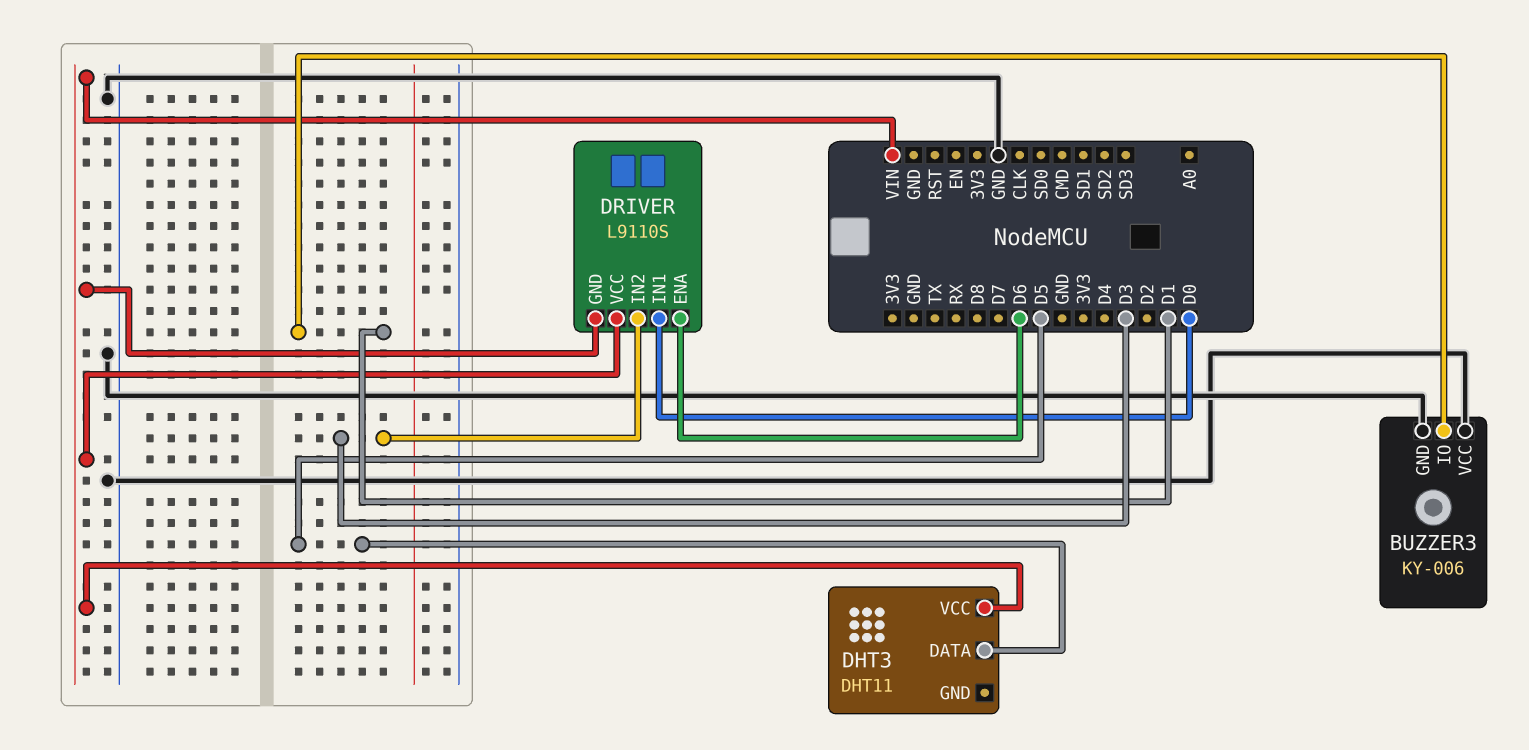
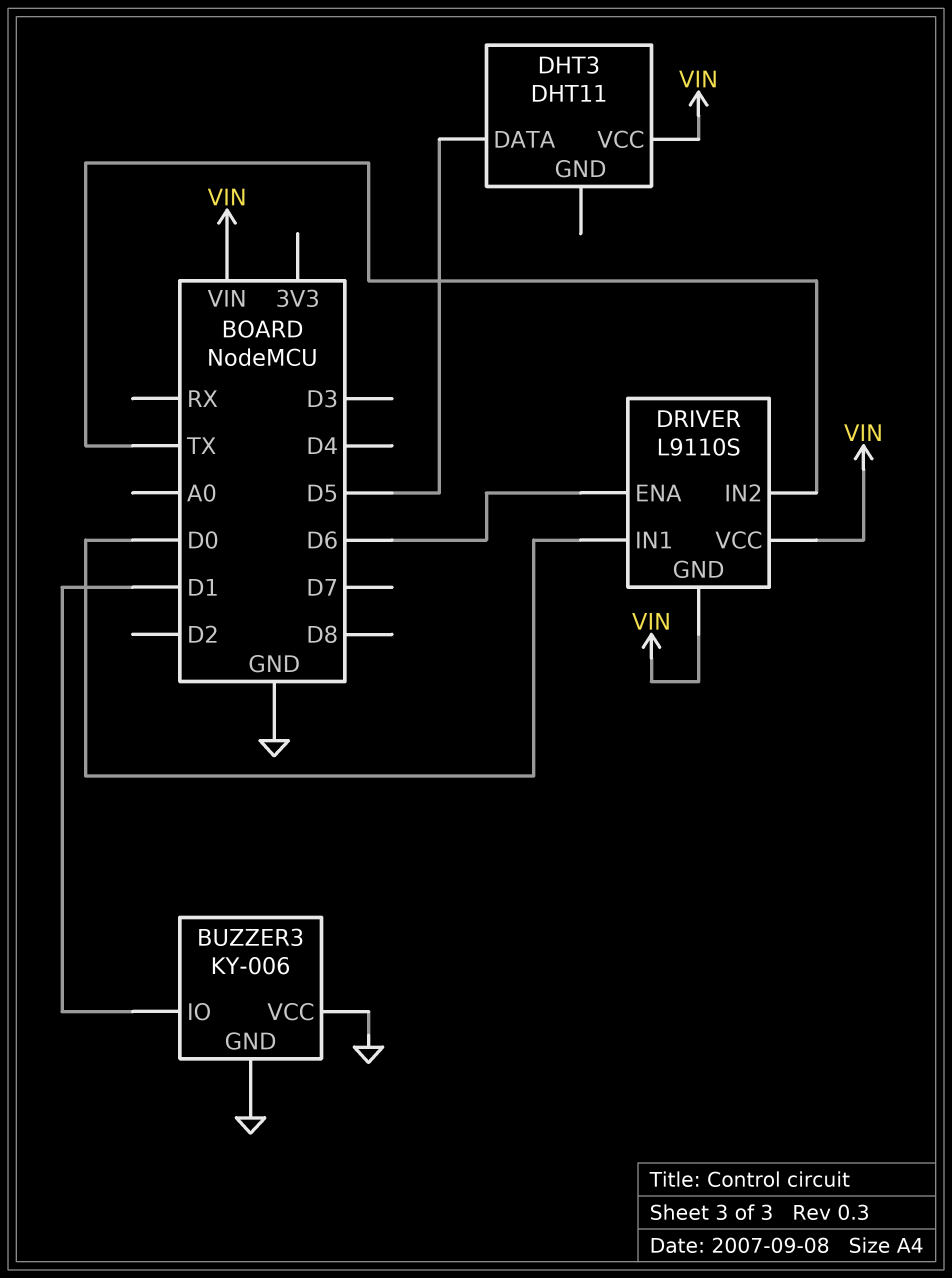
DRIVER pin IN2: D3 -> TX

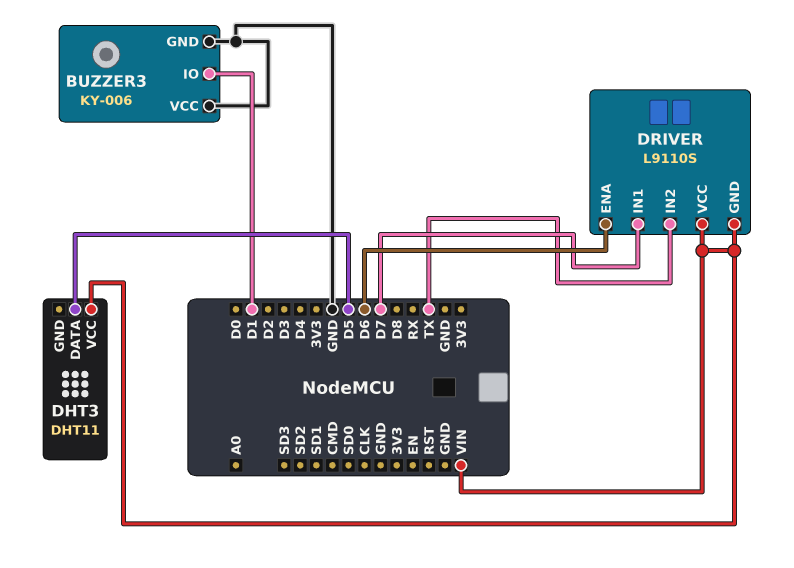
DRIVER pin IN1: D0 -> D7

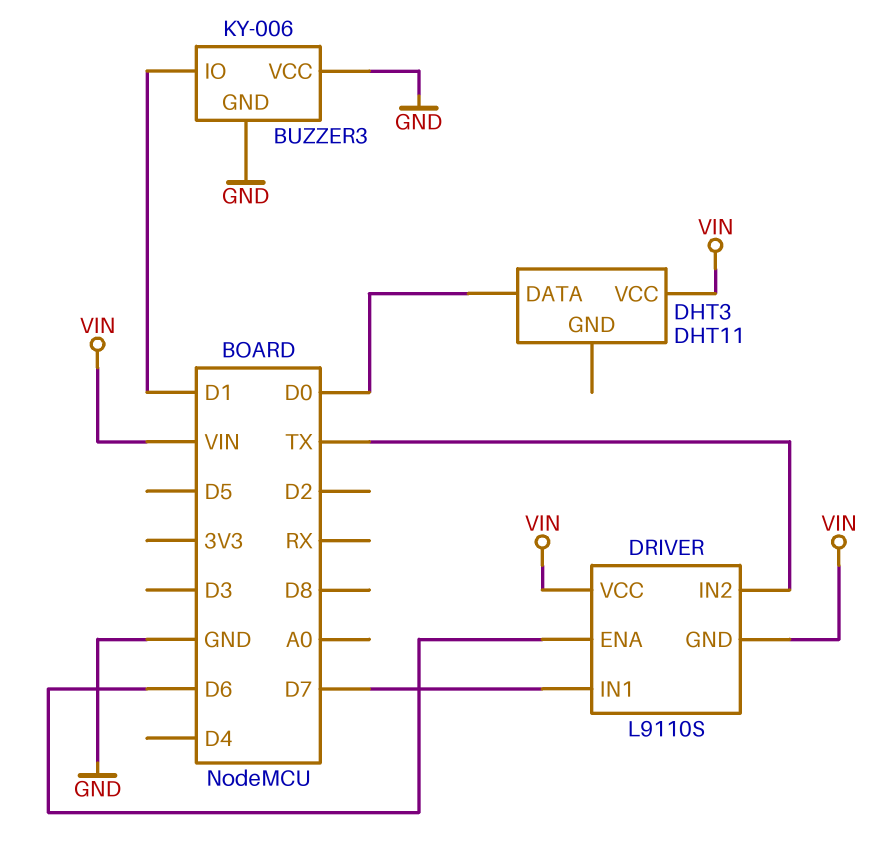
DHT3 pin DATA: D5 -> D0

